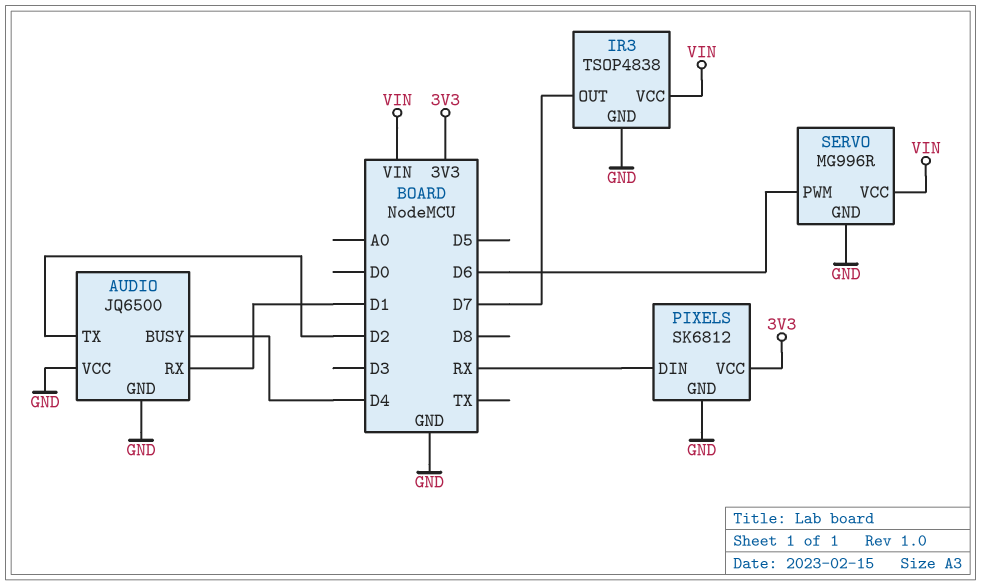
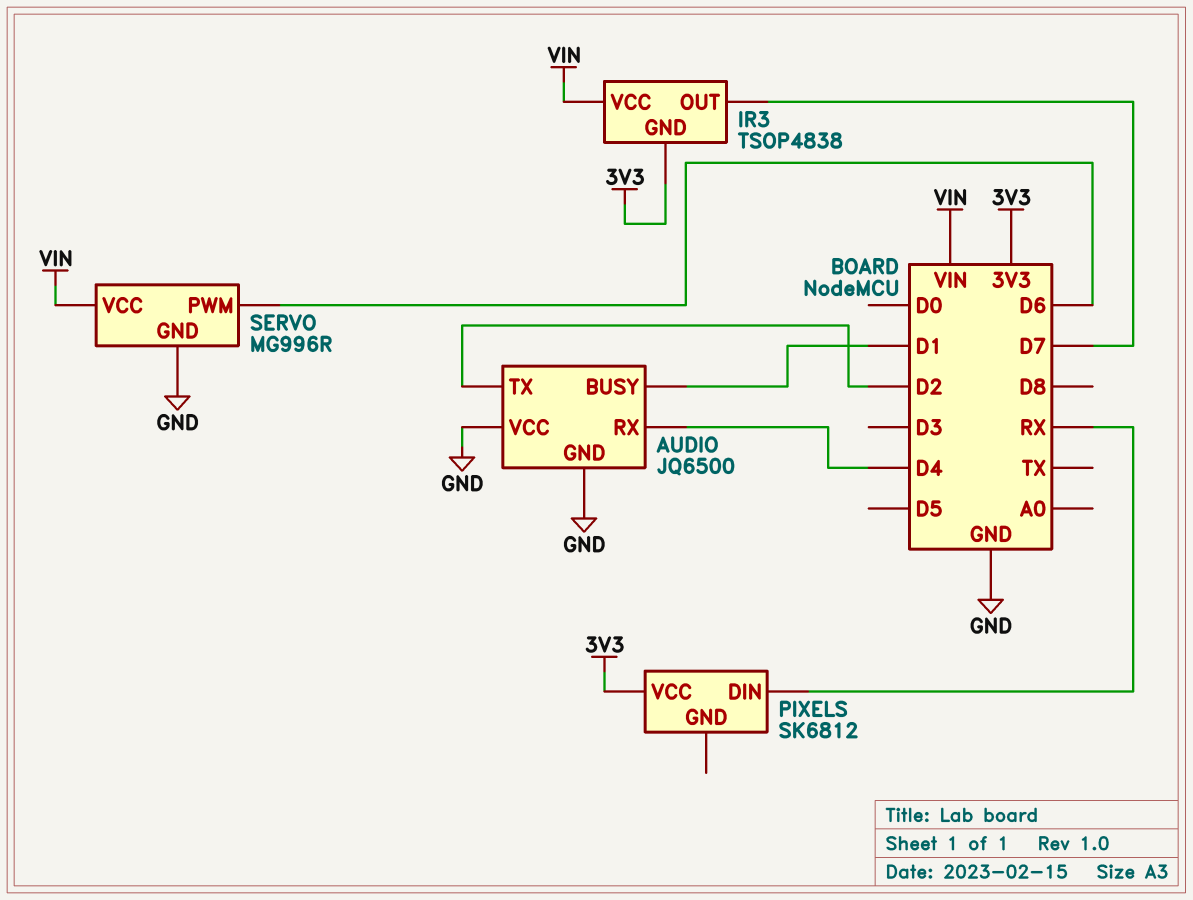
AUDIO pin BUSY: D4 -> D1
AUDIO pin RX: D1 -> D4
IR3 pin GND: GND -> 3V3
PIXELS pin GND: GND -> none

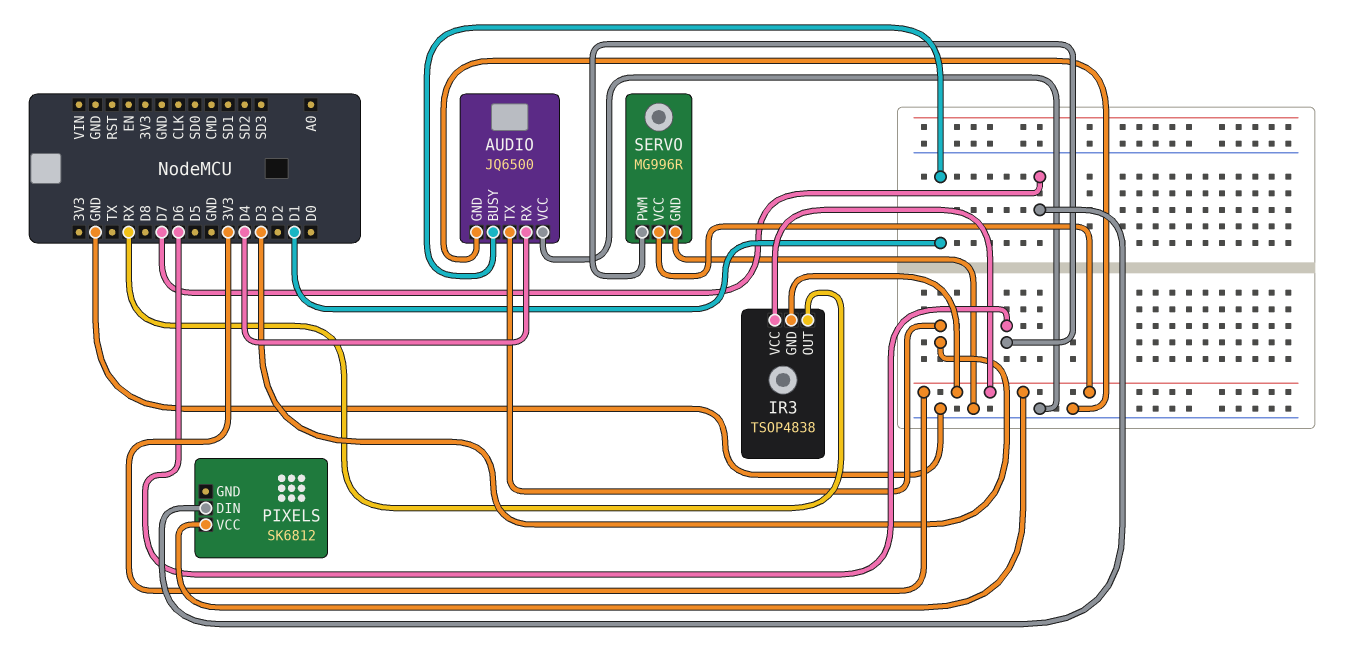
AUDIO pin TX: D2 -> D3
IR3 pin OUT: D7 -> RX
IR3 pin VCC: VIN -> 3V3
PIXELS pin DIN: RX -> D7
SERVO pin VCC: VIN -> 3V3

